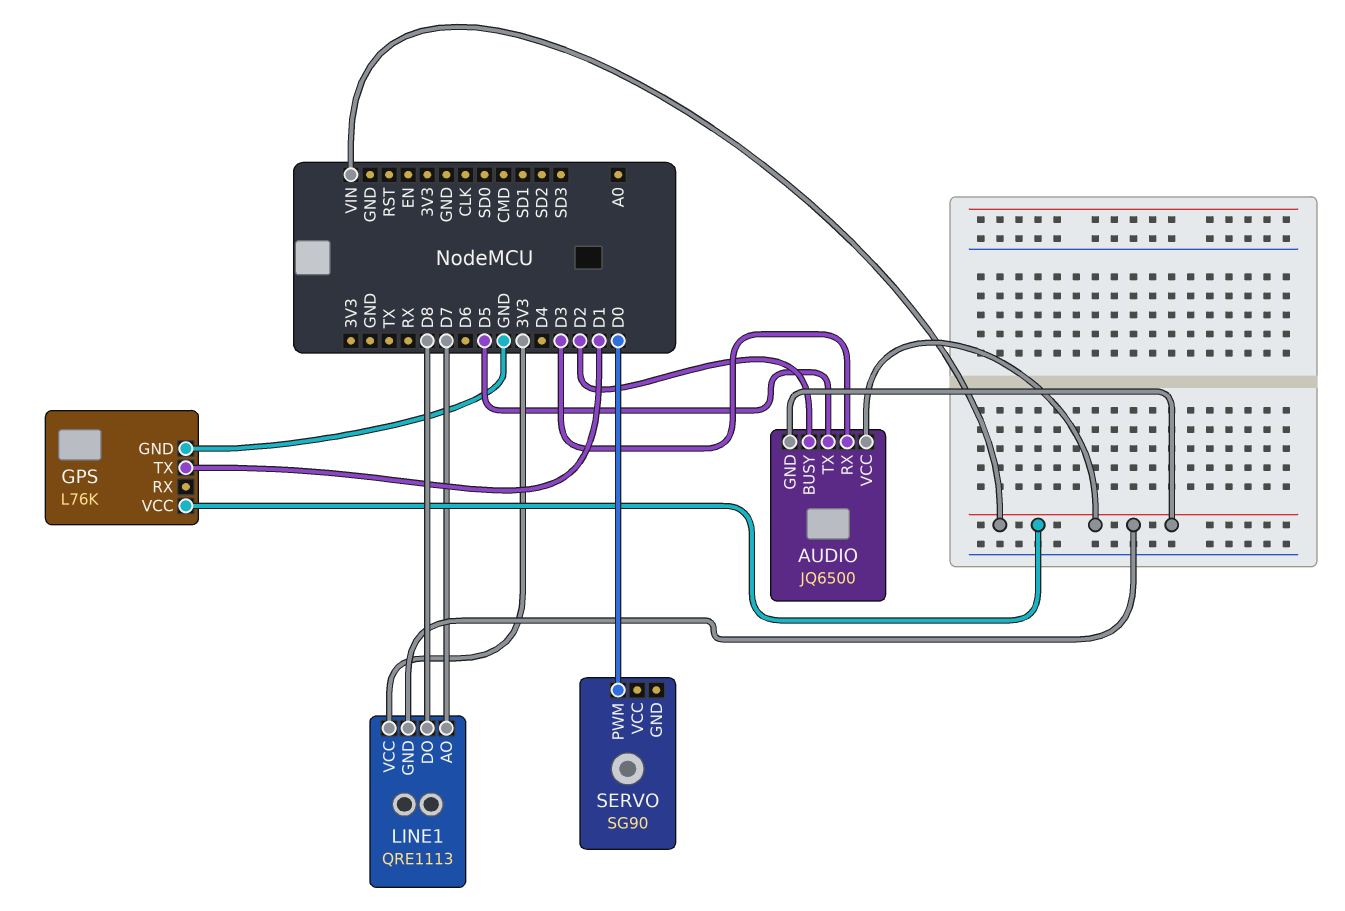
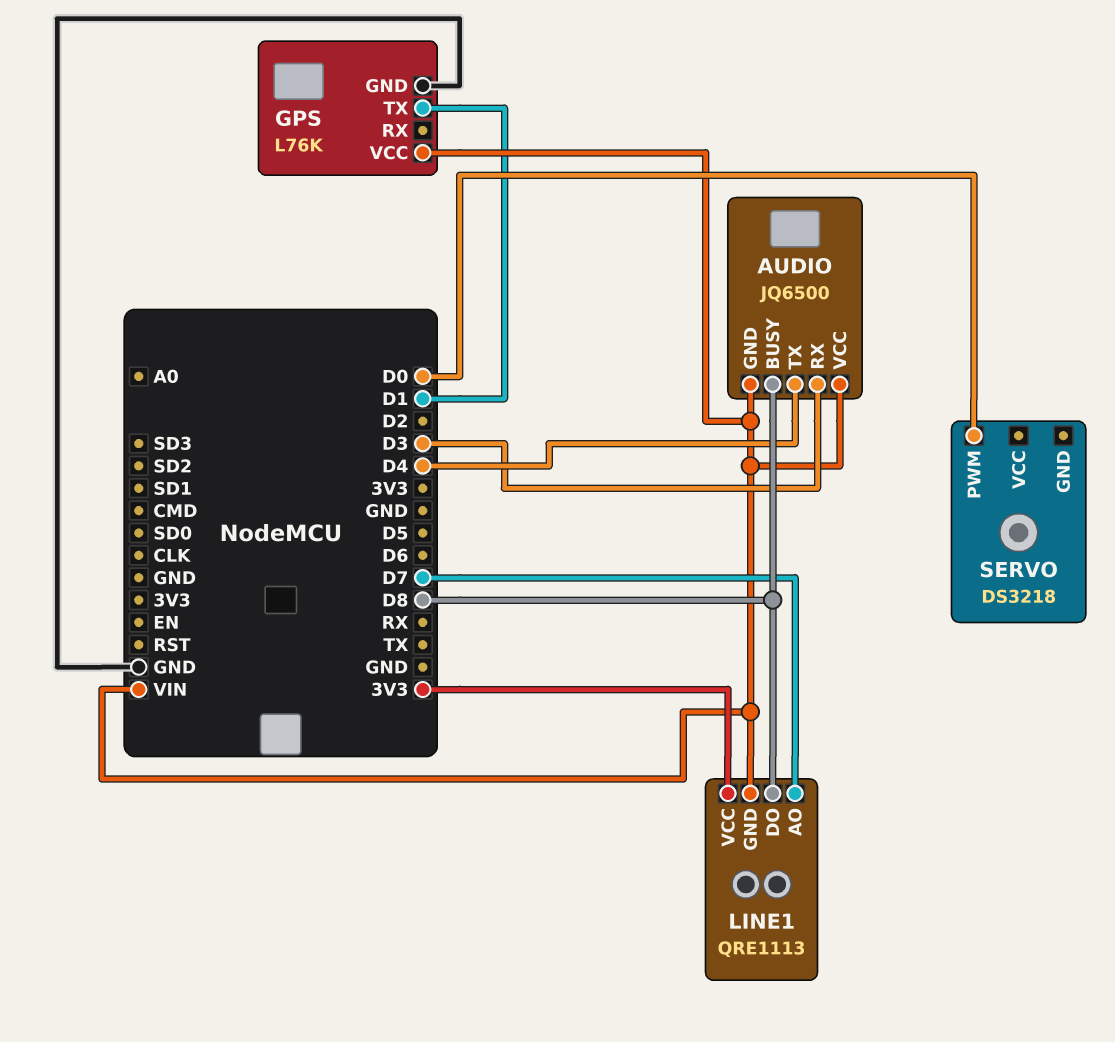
AUDIO pin BUSY: D2 -> D8
AUDIO pin TX: D5 -> D4
SERVO: SG90 -> DS3218

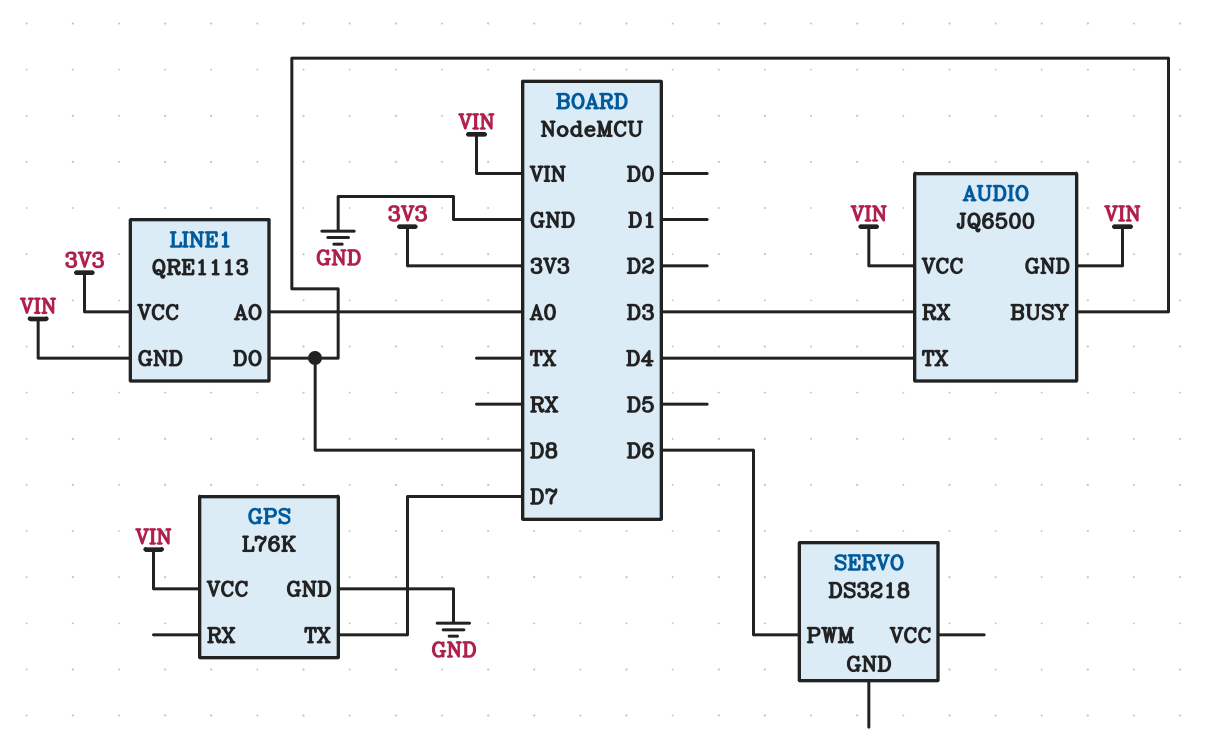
GPS pin TX: D1 -> D7
LINE1 pin AO: D7 -> A0
SERVO pin PWM: D0 -> D6

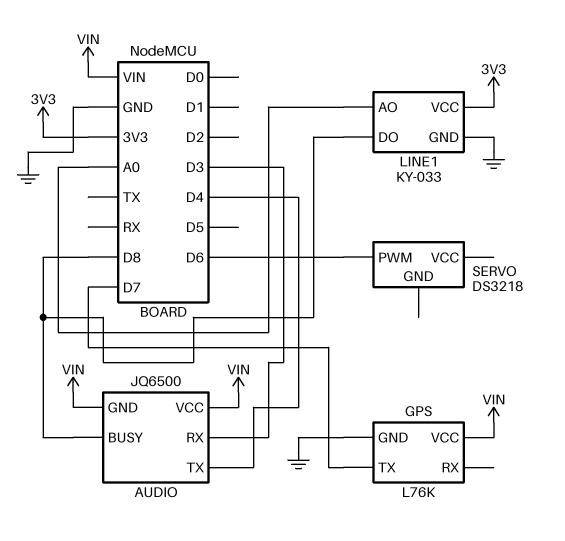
LINE1: QRE1113 -> KY-033
LINE1 pin GND: VIN -> GND

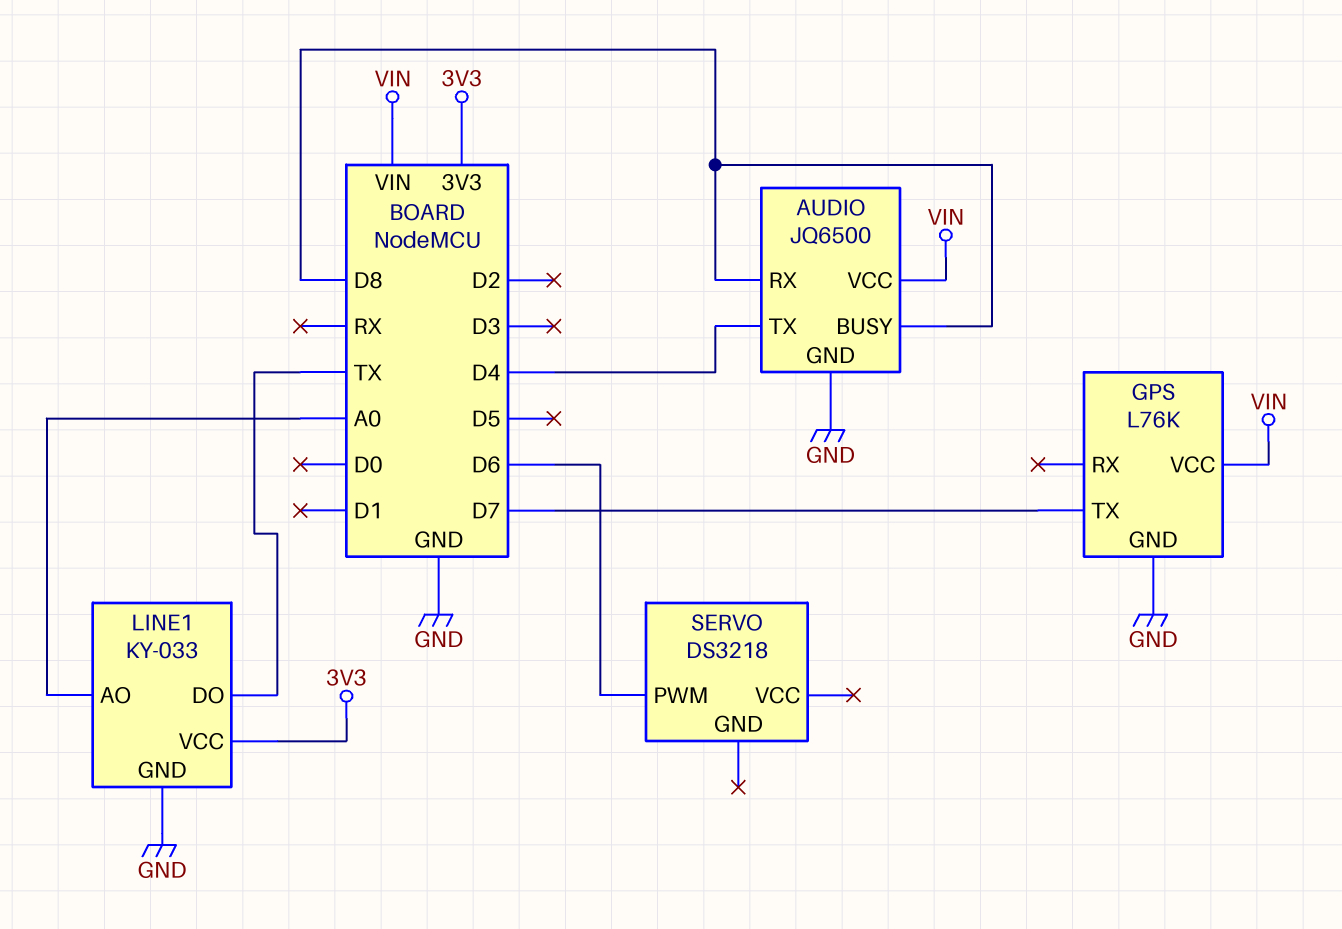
AUDIO pin GND: VIN -> GND
AUDIO pin RX: D3 -> D8
LINE1 pin DO: D8 -> TX

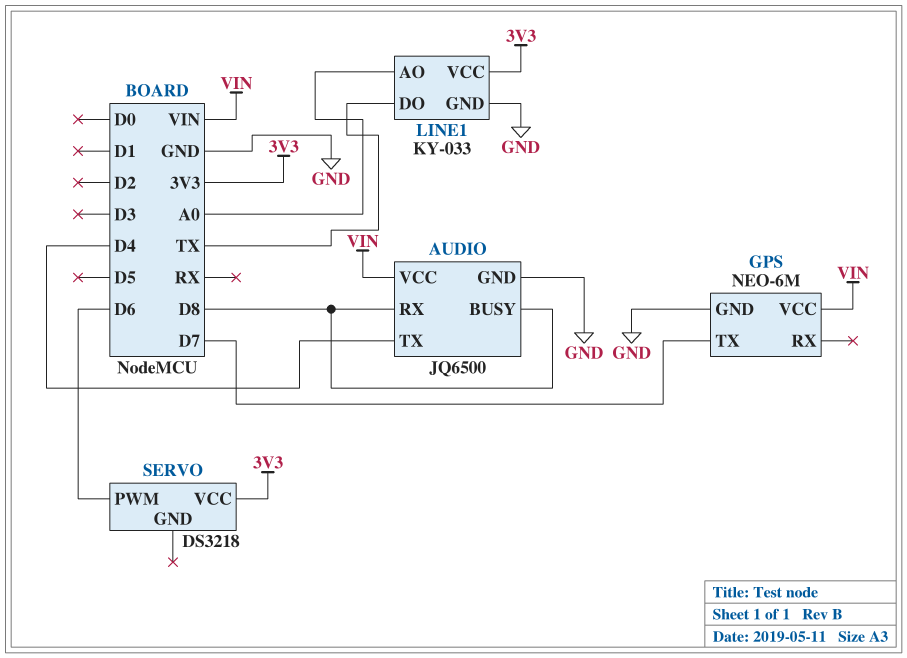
GPS: L76K -> NEO-6M
SERVO pin VCC: none -> 3V3

